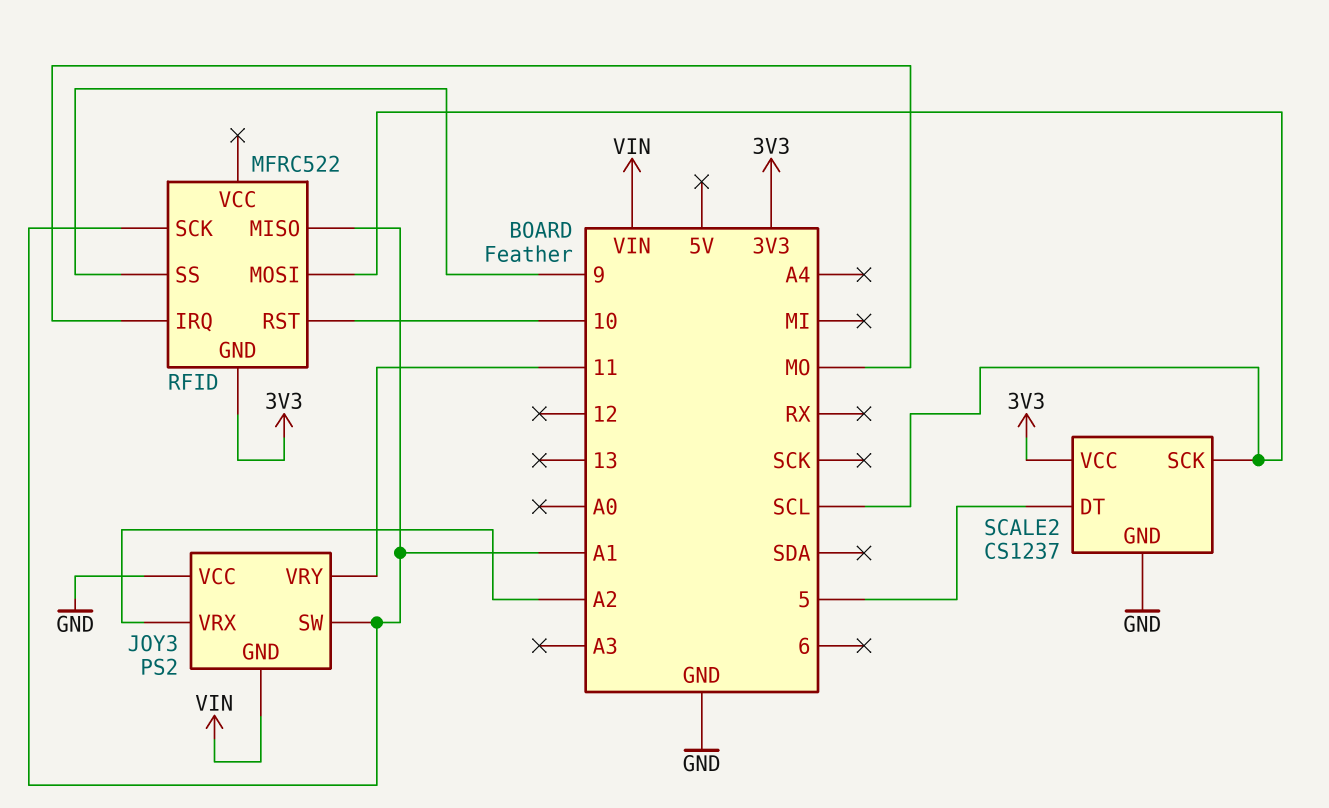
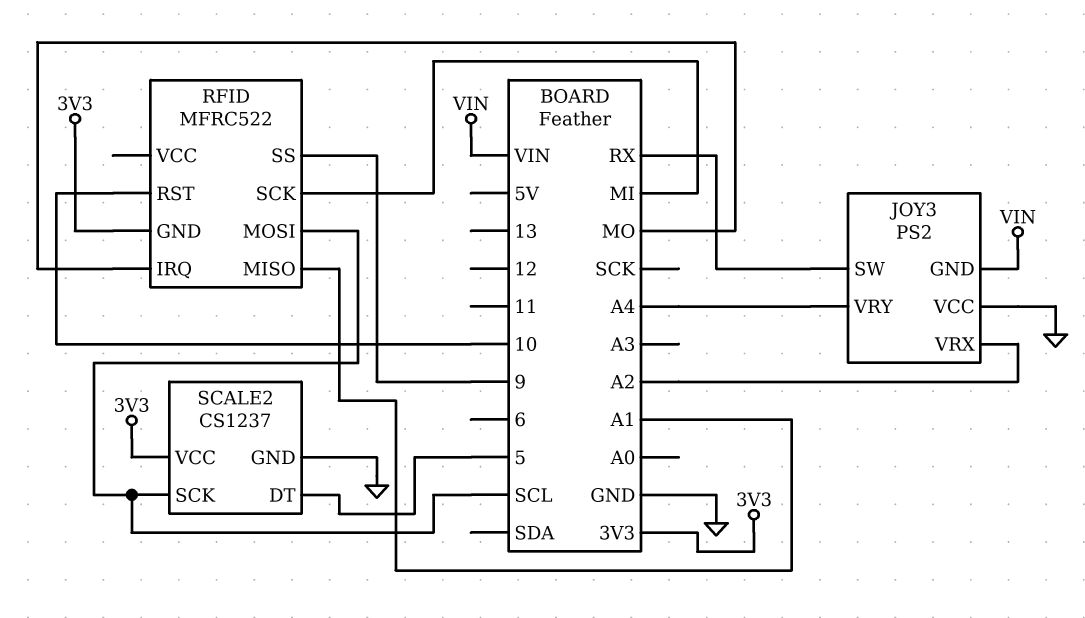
JOY3 pin SW: A1 -> RX
JOY3 pin VRY: 11 -> A4
RFID pin SCK: A1 -> MI

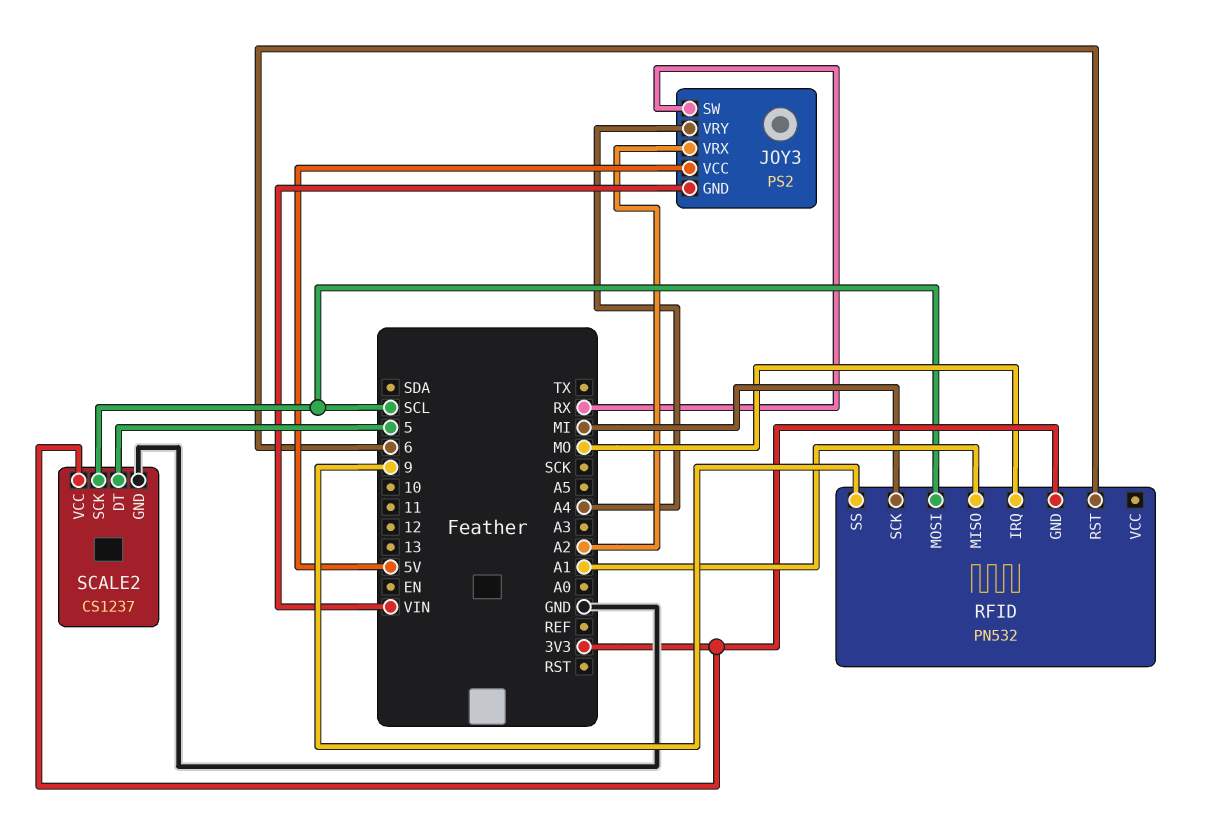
JOY3 pin VCC: GND -> 5V
RFID: MFRC522 -> PN532
RFID pin RST: 10 -> 6

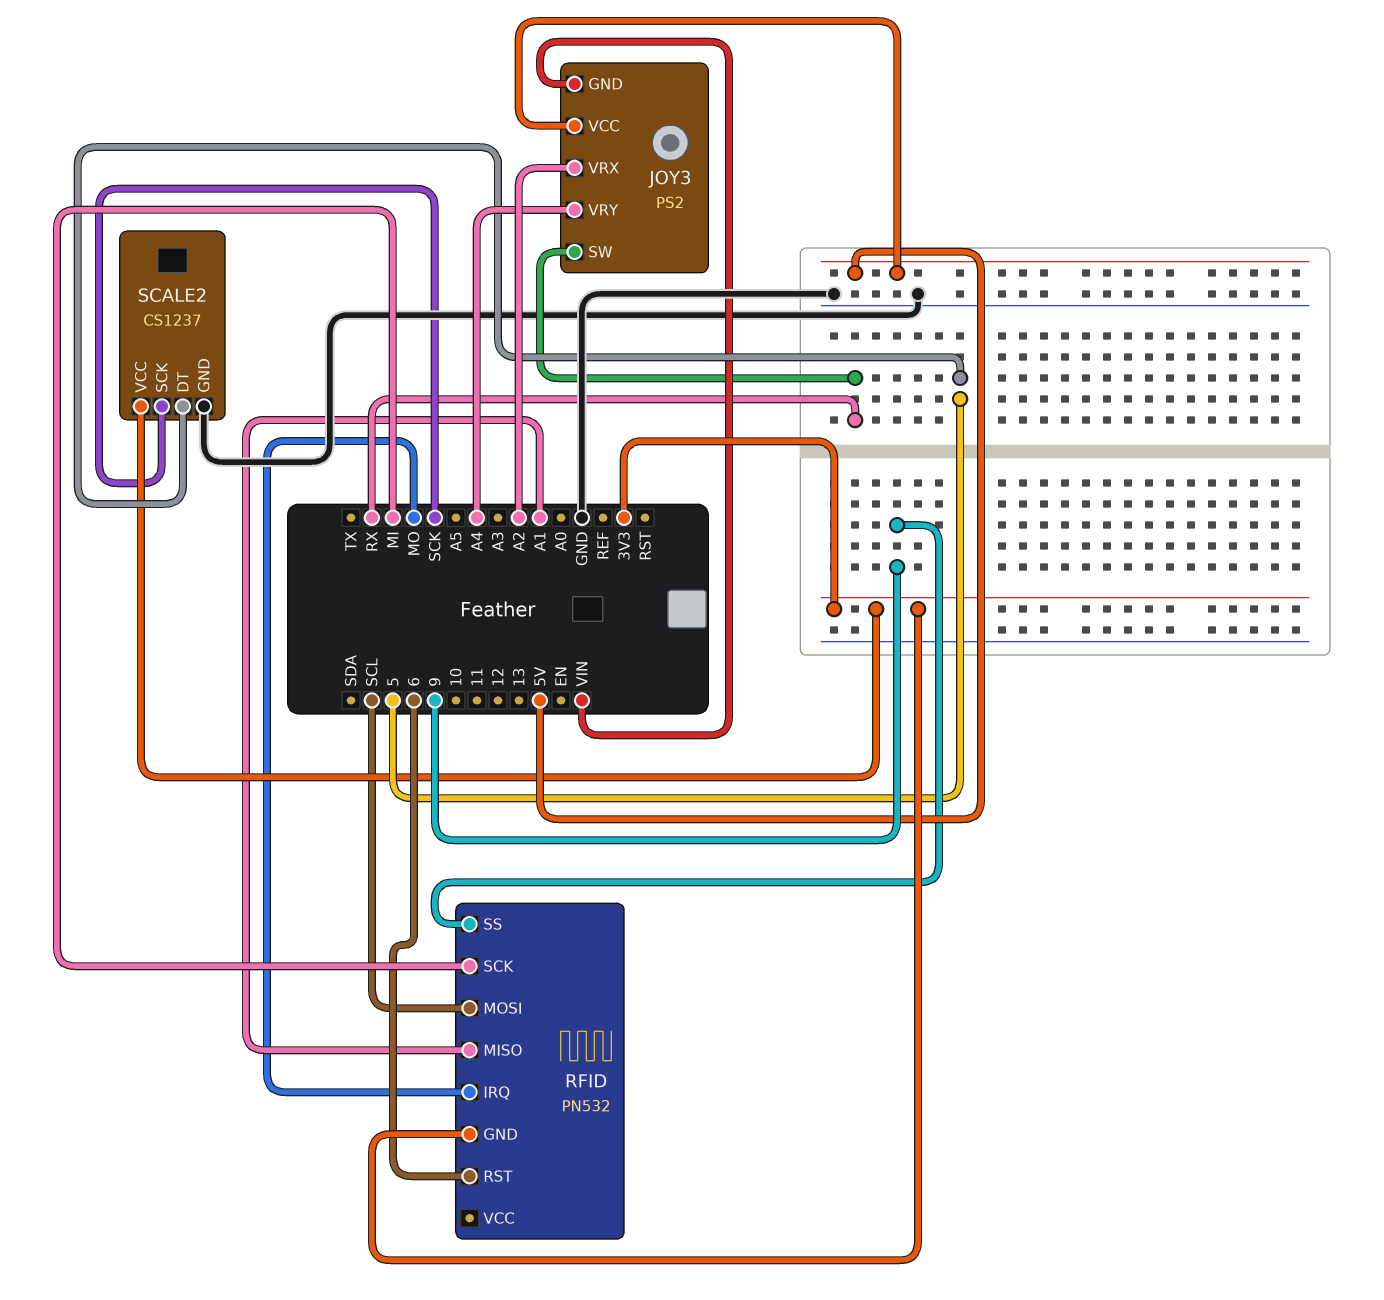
SCALE2 pin SCK: SCL -> SCK

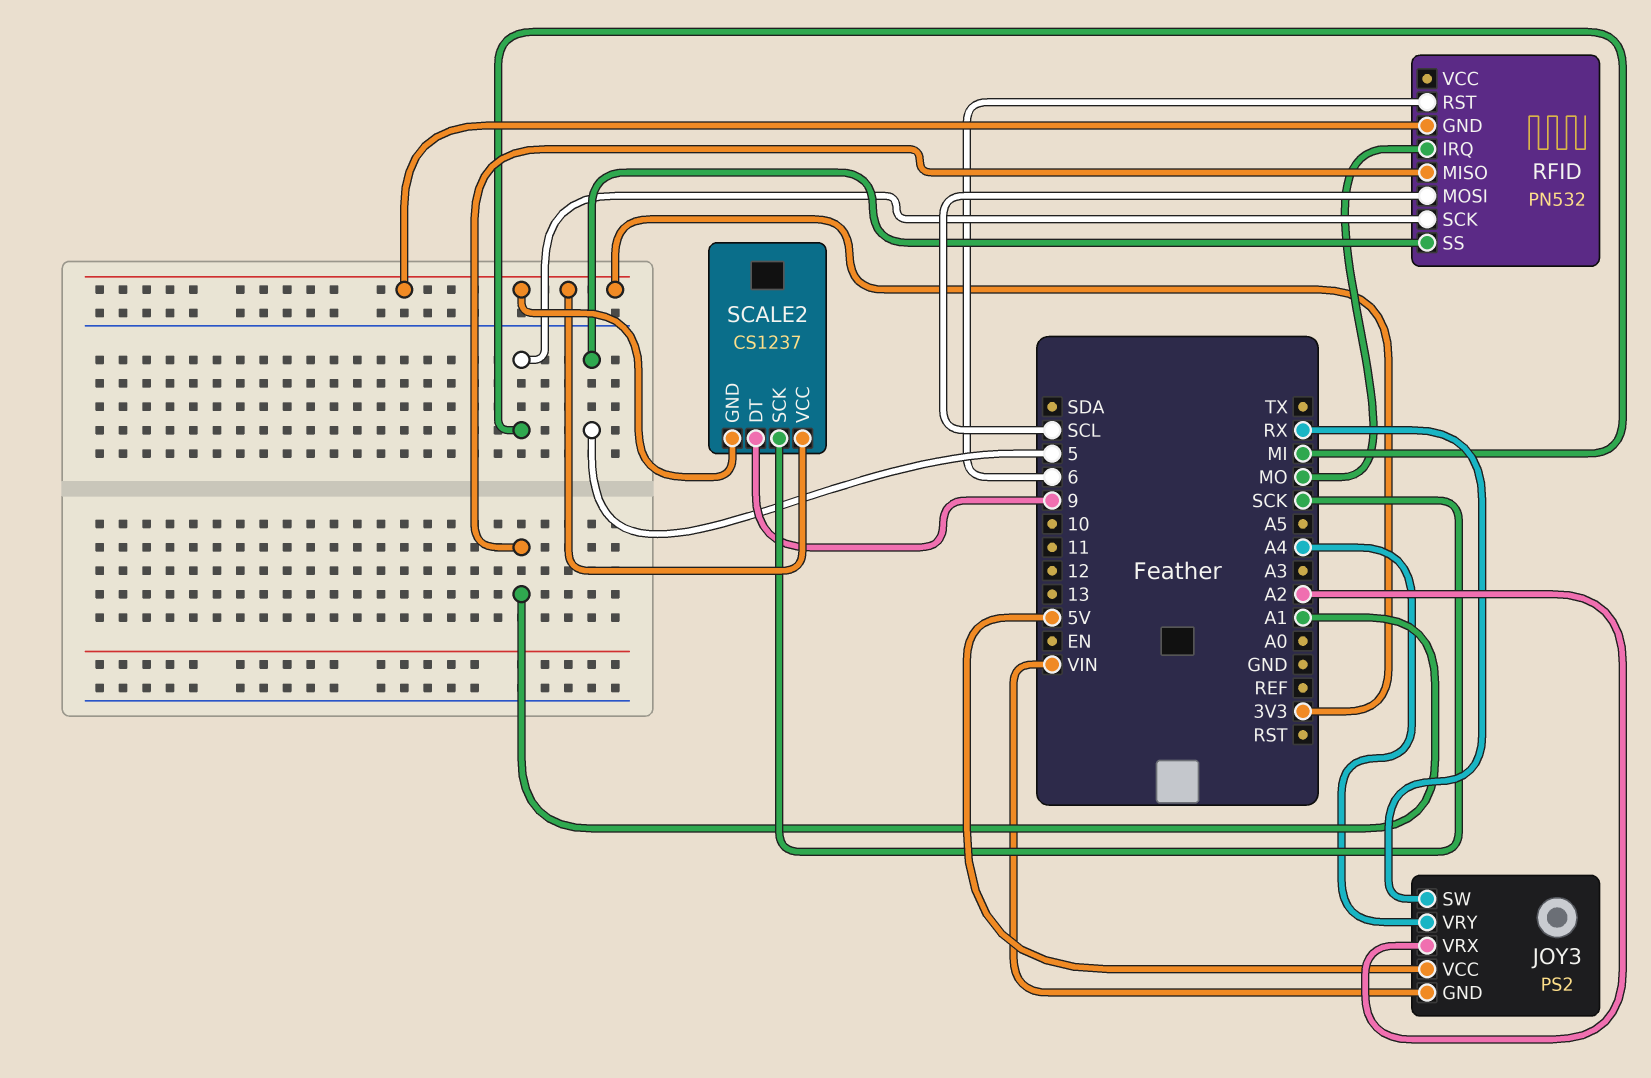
RFID pin SS: 9 -> 5
SCALE2 pin DT: 5 -> 9
SCALE2 pin GND: GND -> 3V3

